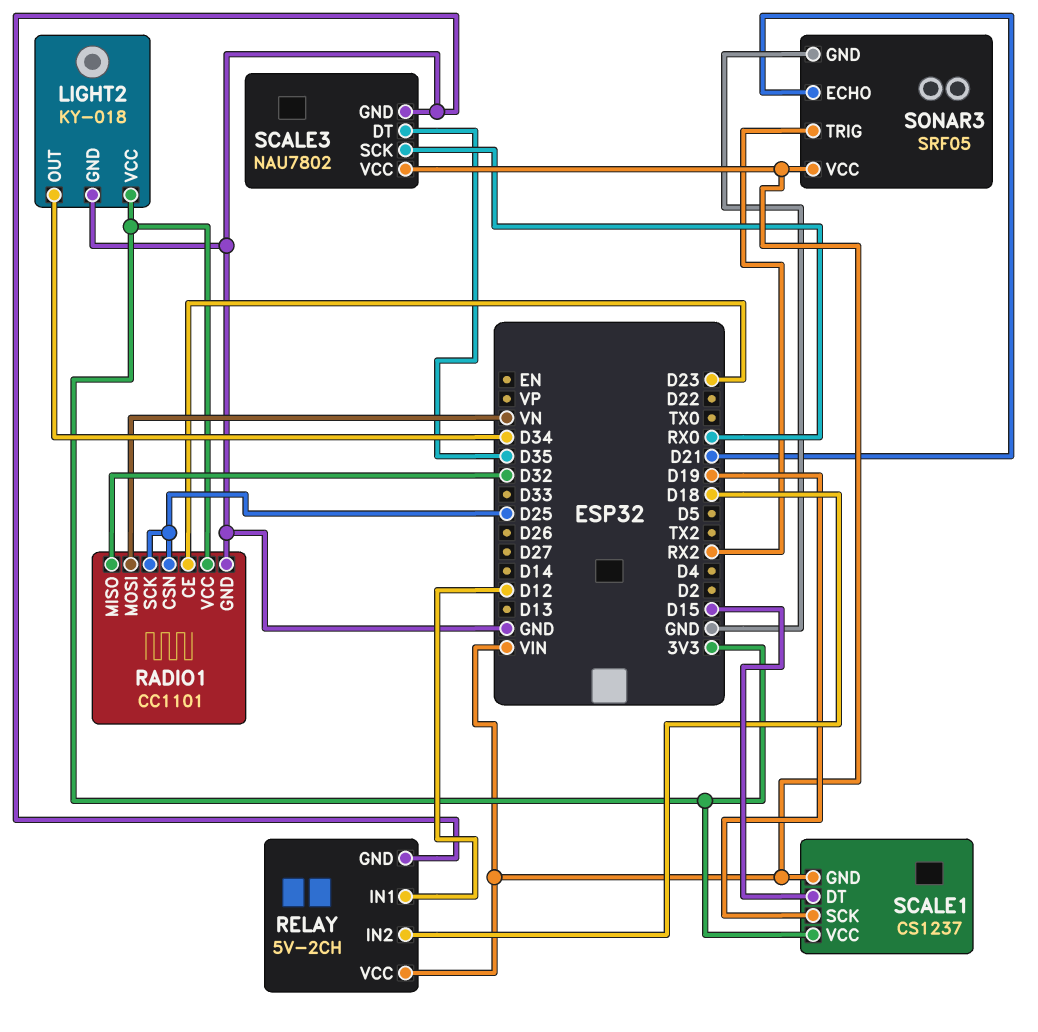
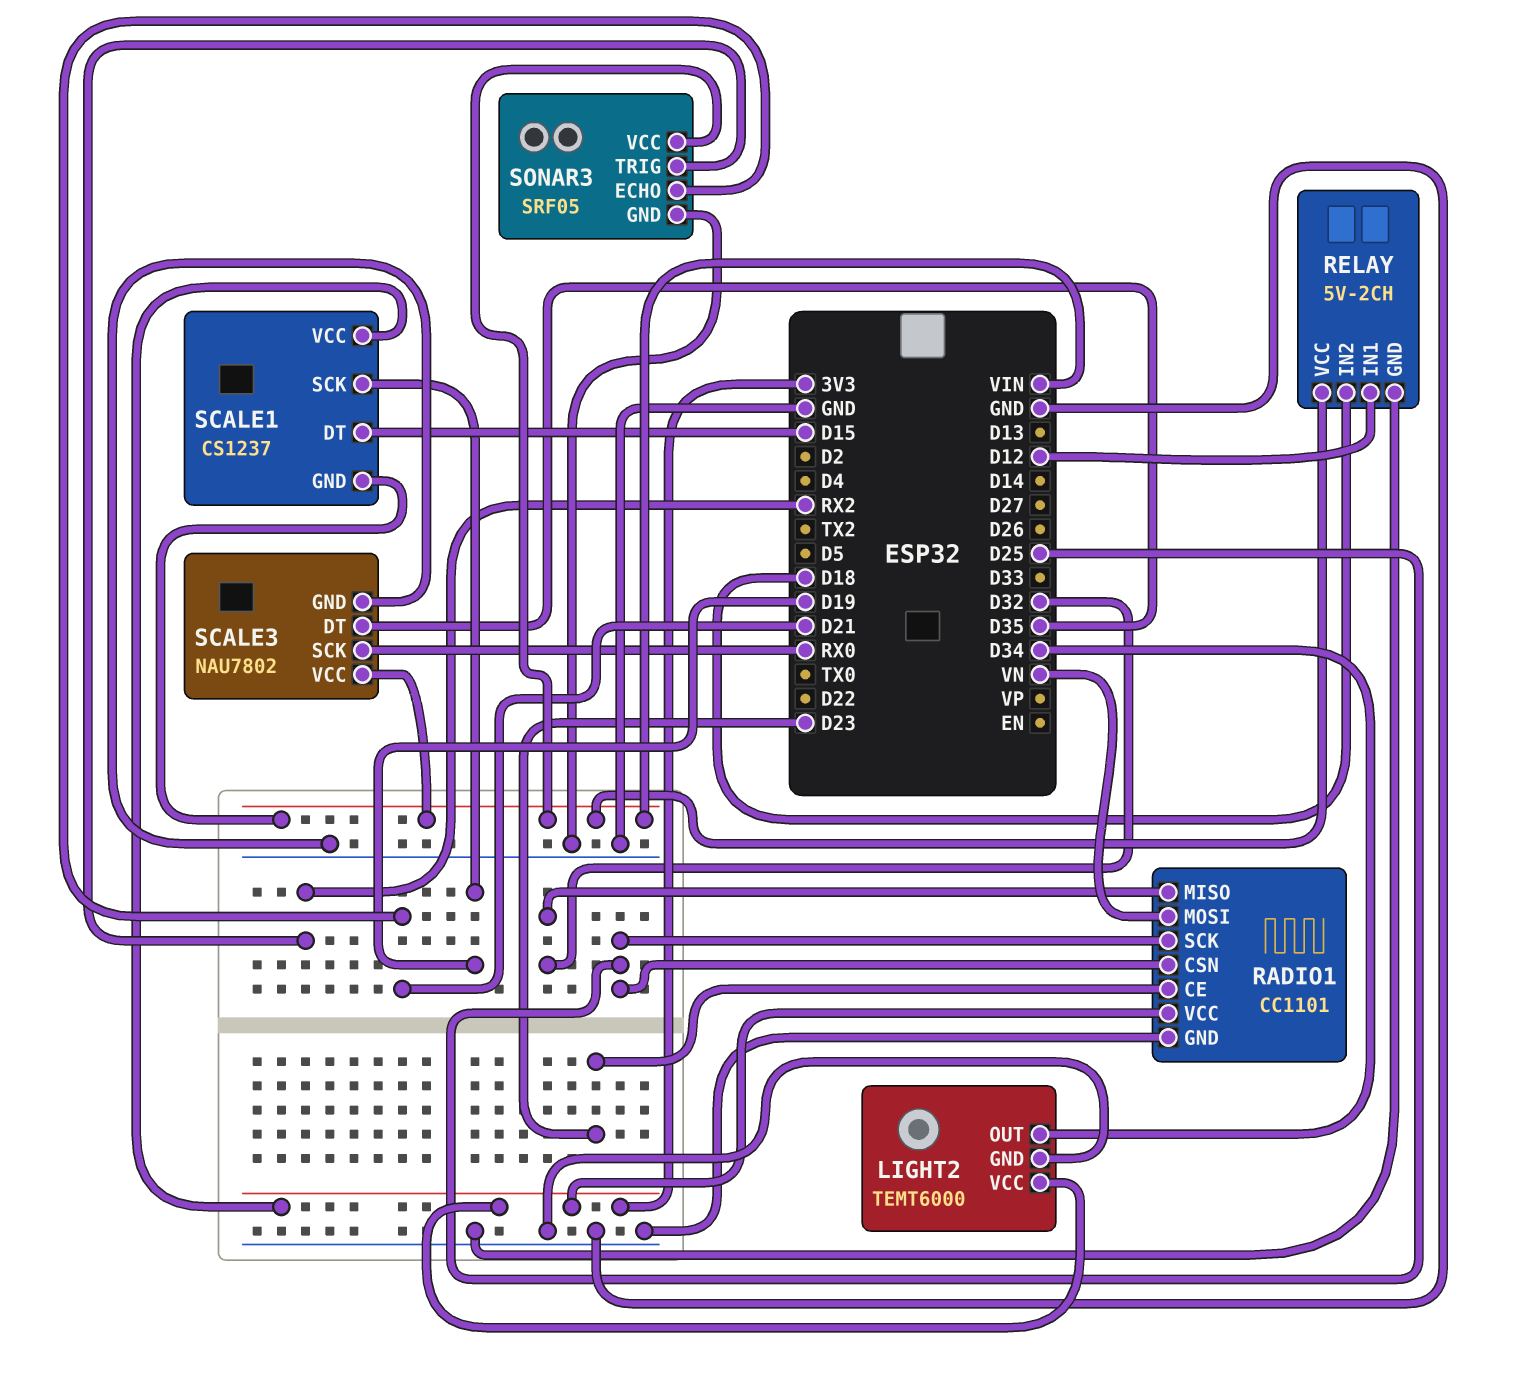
LIGHT2: KY-018 -> TEMT6000

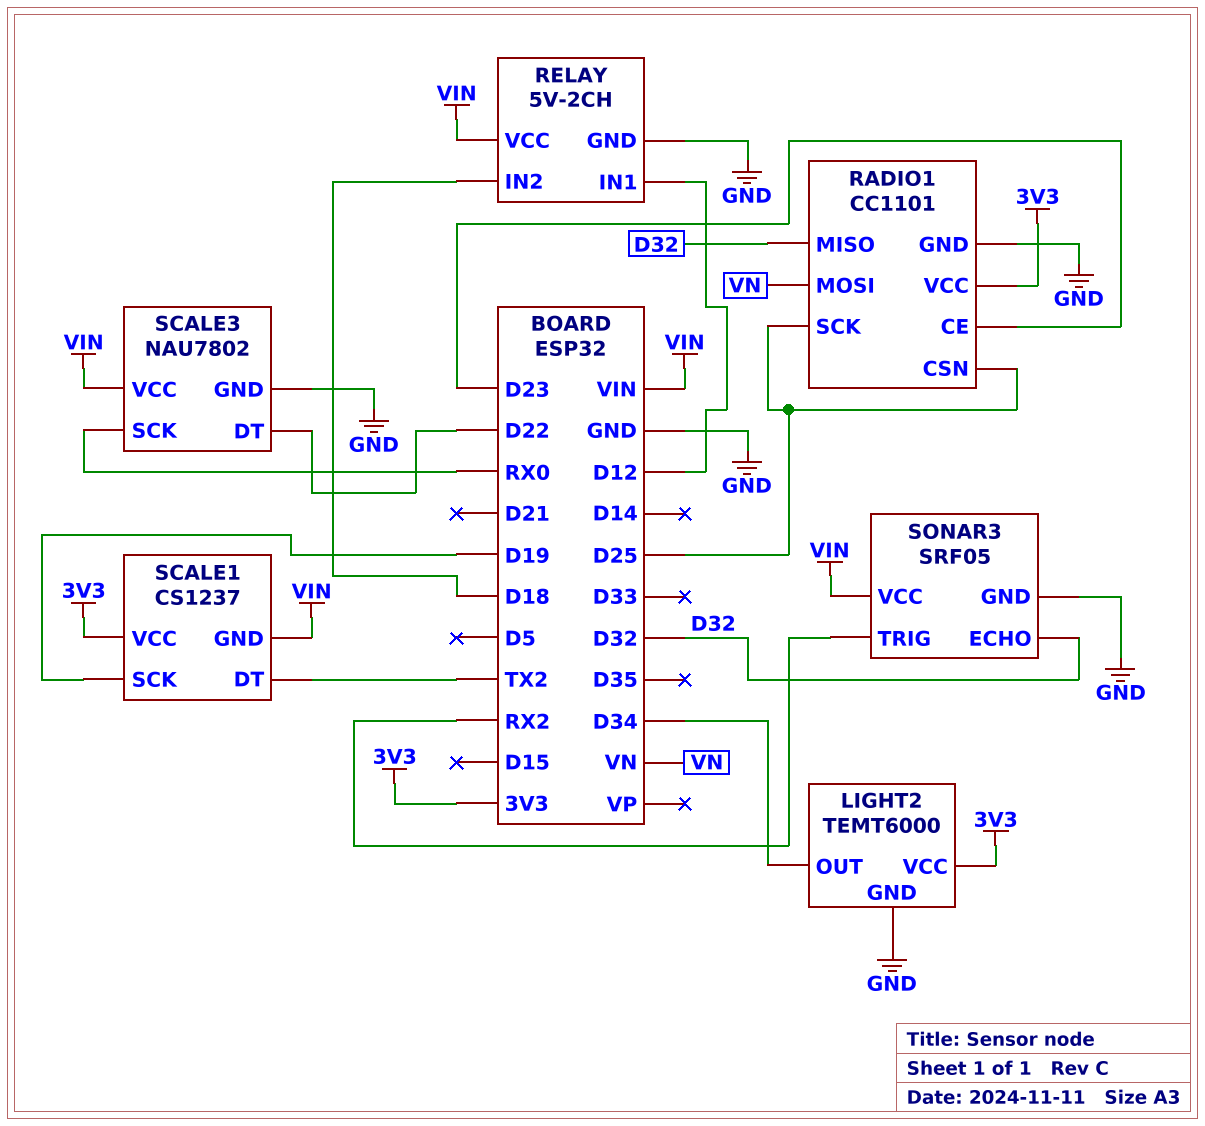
SCALE1 pin DT: D15 -> TX2
SCALE3 pin DT: D35 -> D22
SONAR3 pin ECHO: D21 -> D32

